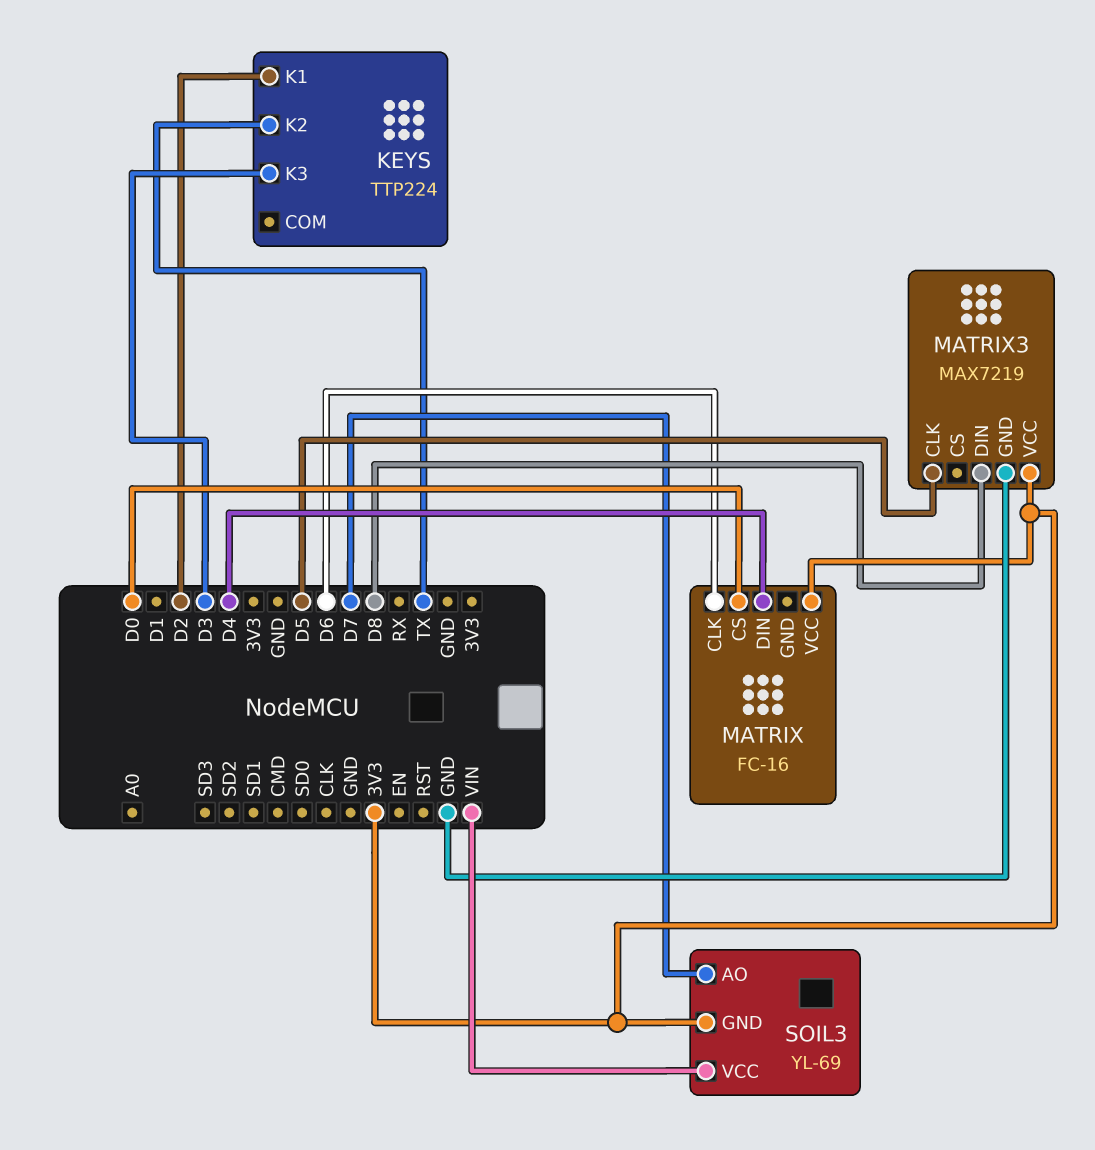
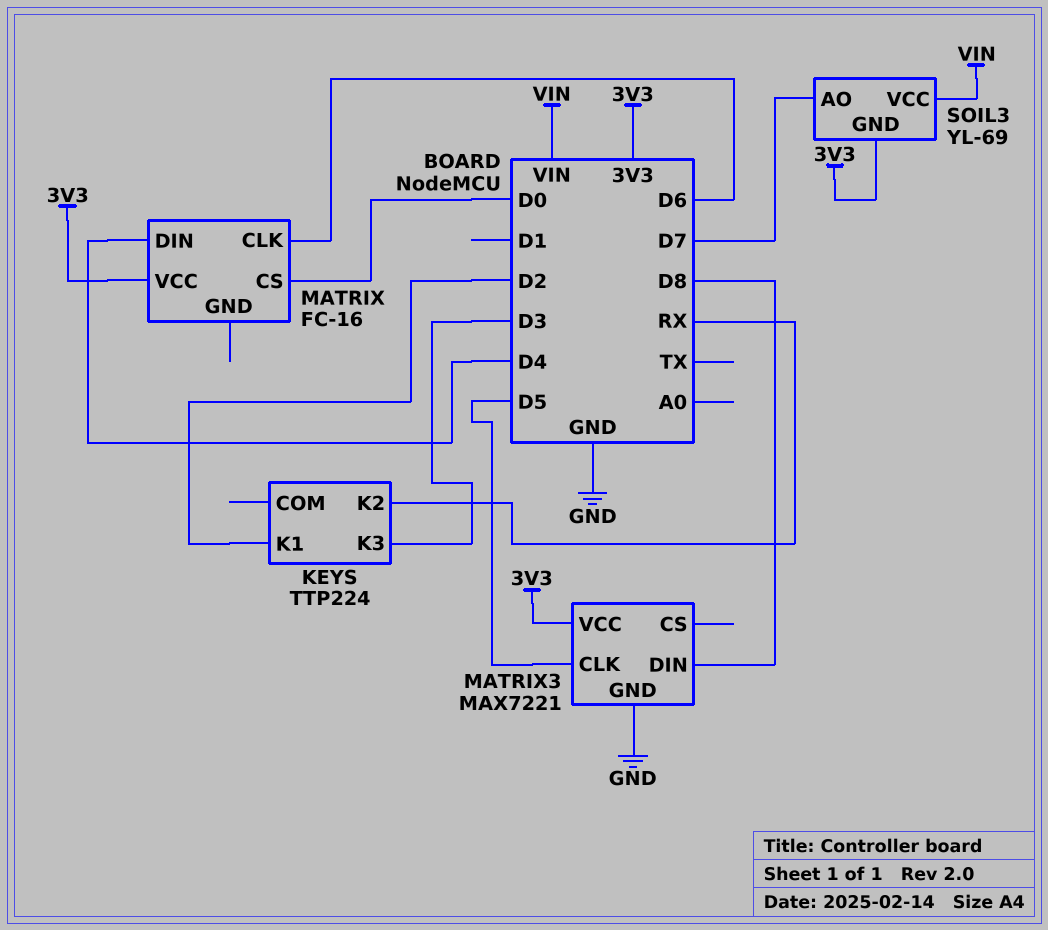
KEYS pin K2: TX -> RX
MATRIX3: MAX7219 -> MAX7221

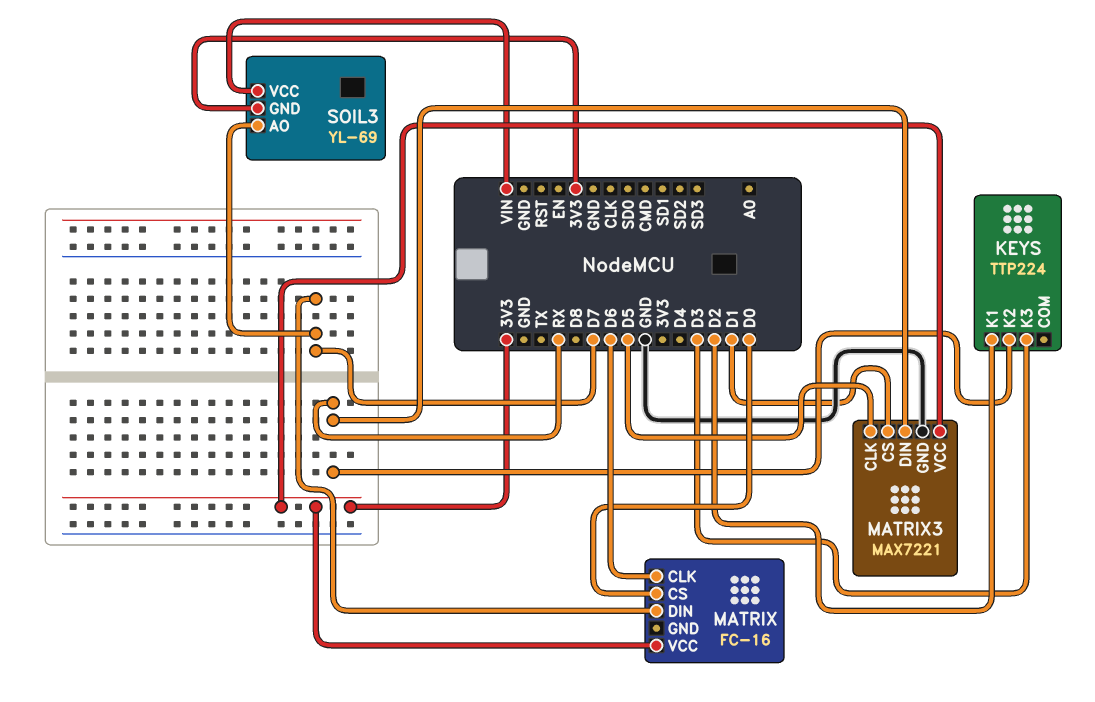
MATRIX pin DIN: D4 -> D7
MATRIX3 pin CS: none -> D1
MATRIX3 pin DIN: D8 -> RX

